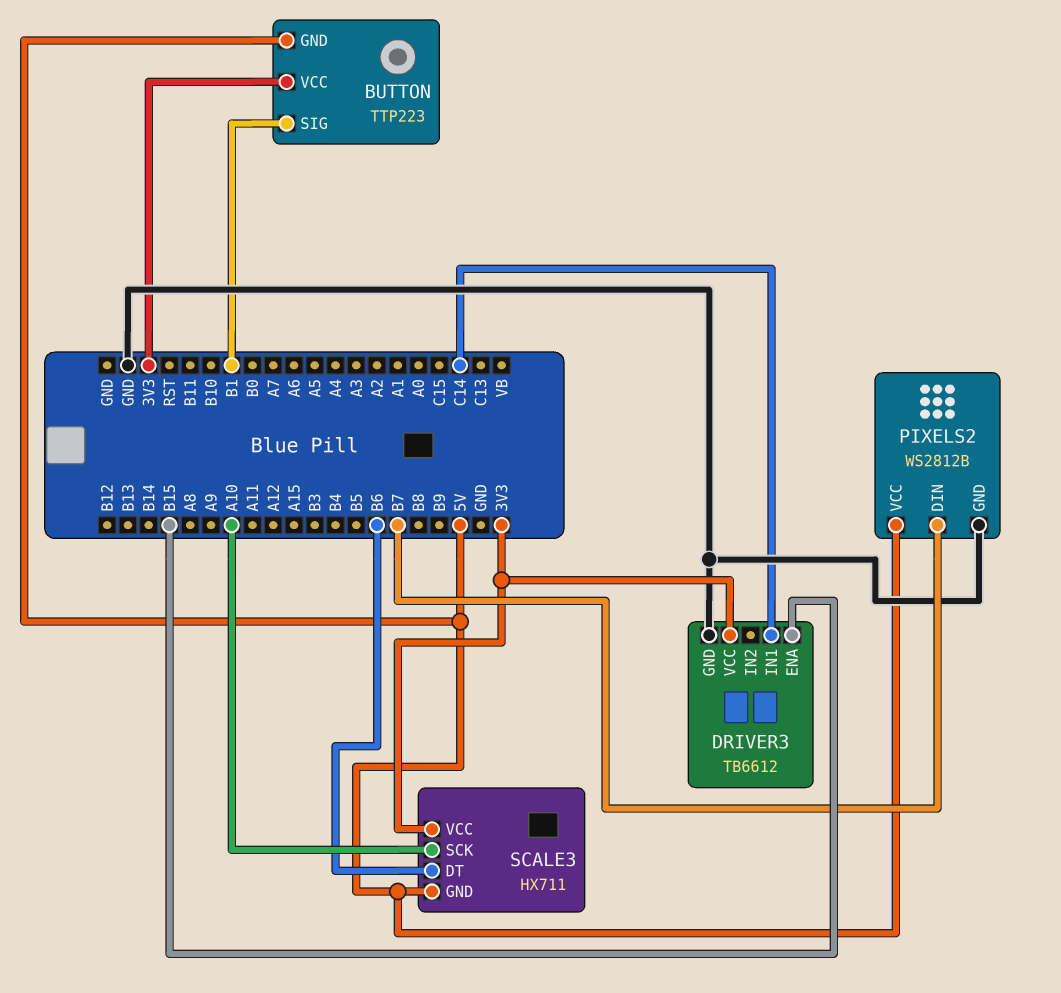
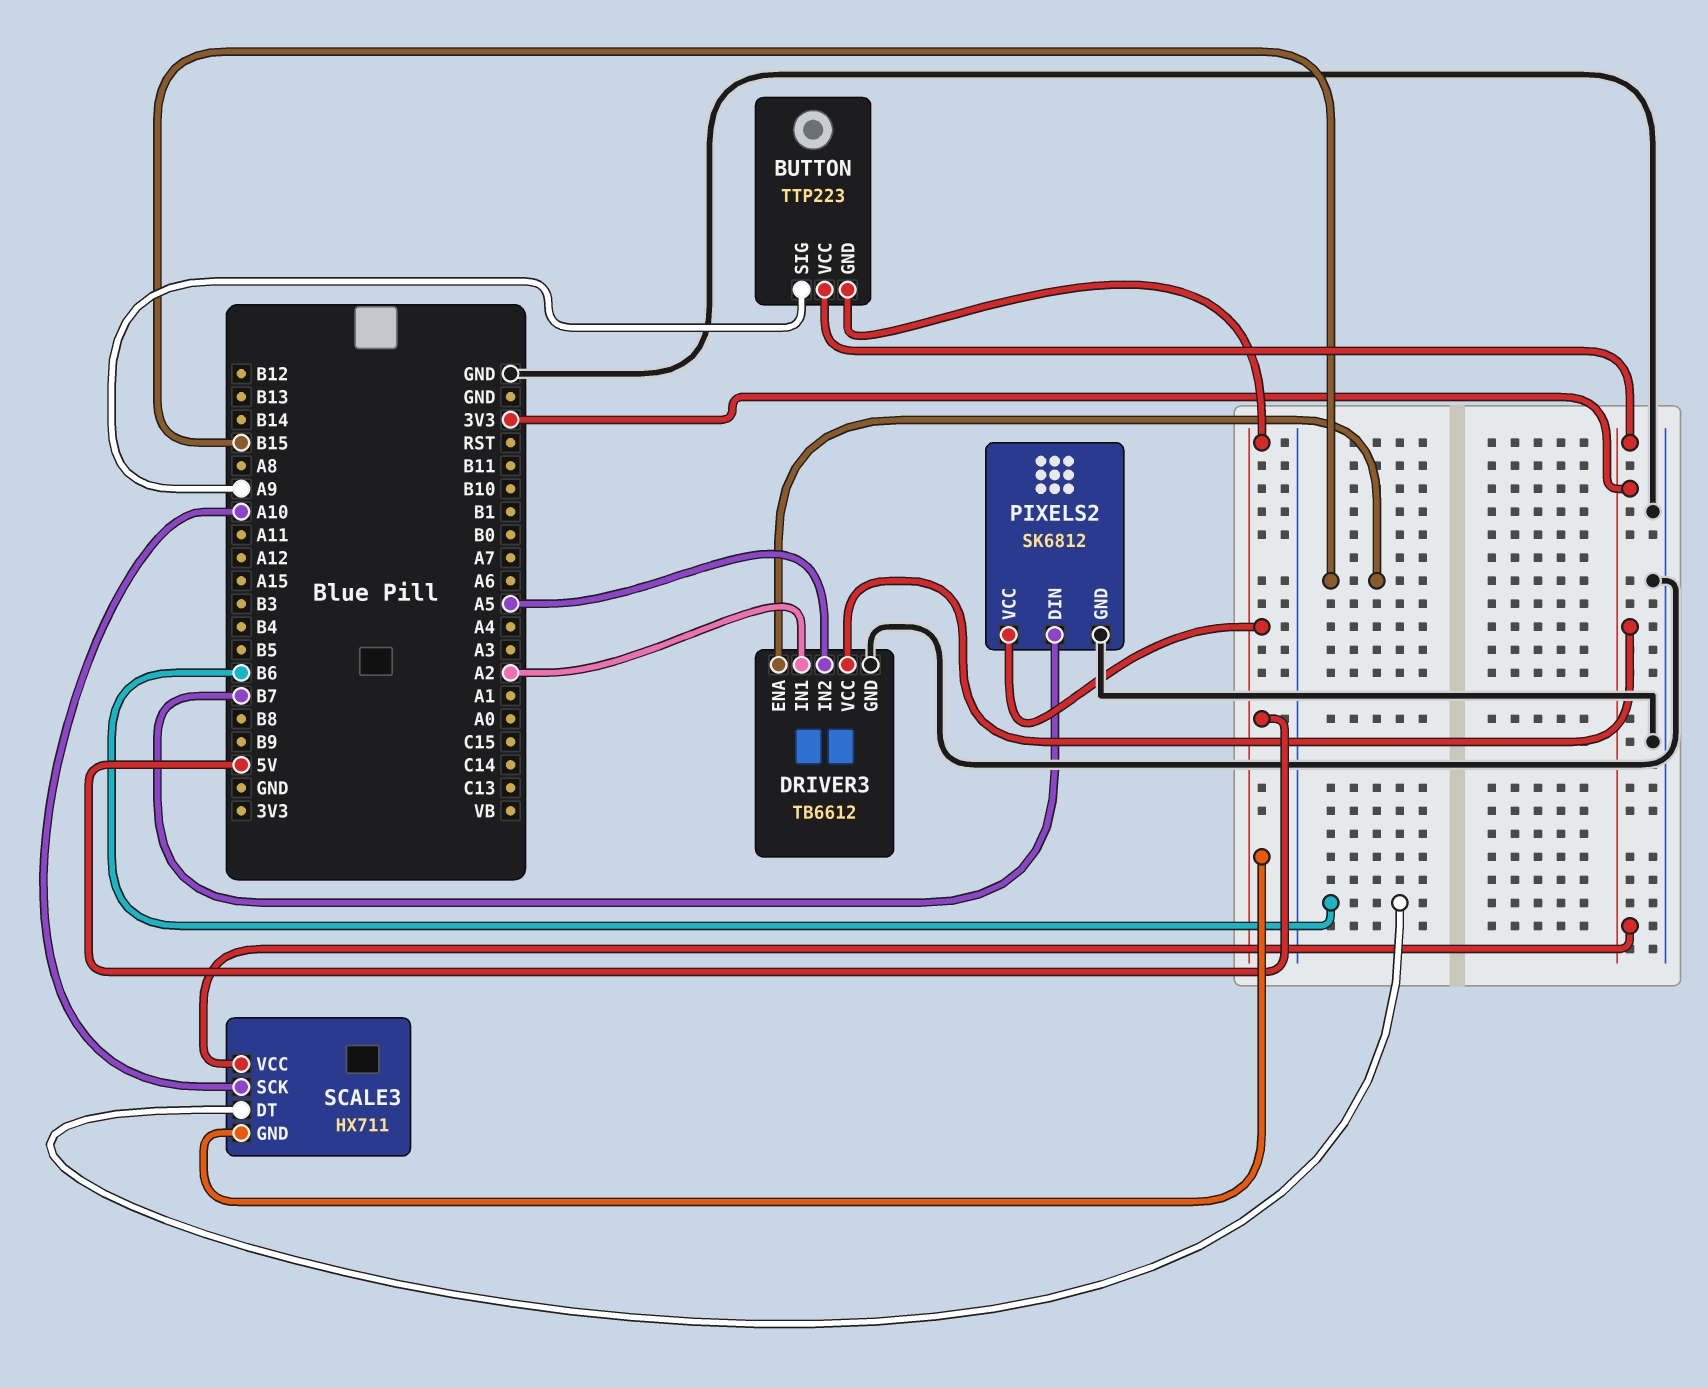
BUTTON pin SIG: B1 -> A9
DRIVER3 pin IN1: C14 -> A2
DRIVER3 pin IN2: none -> A5
PIXELS2: WS2812B -> SK6812

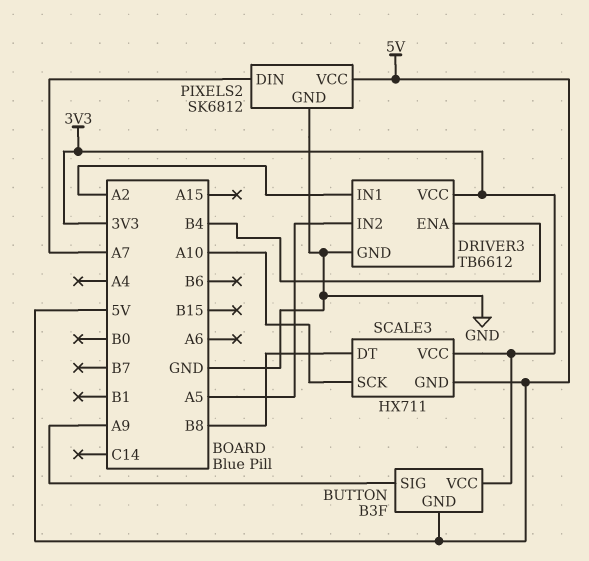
BUTTON: TTP223 -> B3F
DRIVER3 pin ENA: B15 -> B4
PIXELS2 pin DIN: B7 -> A7
SCALE3 pin DT: B6 -> B8

